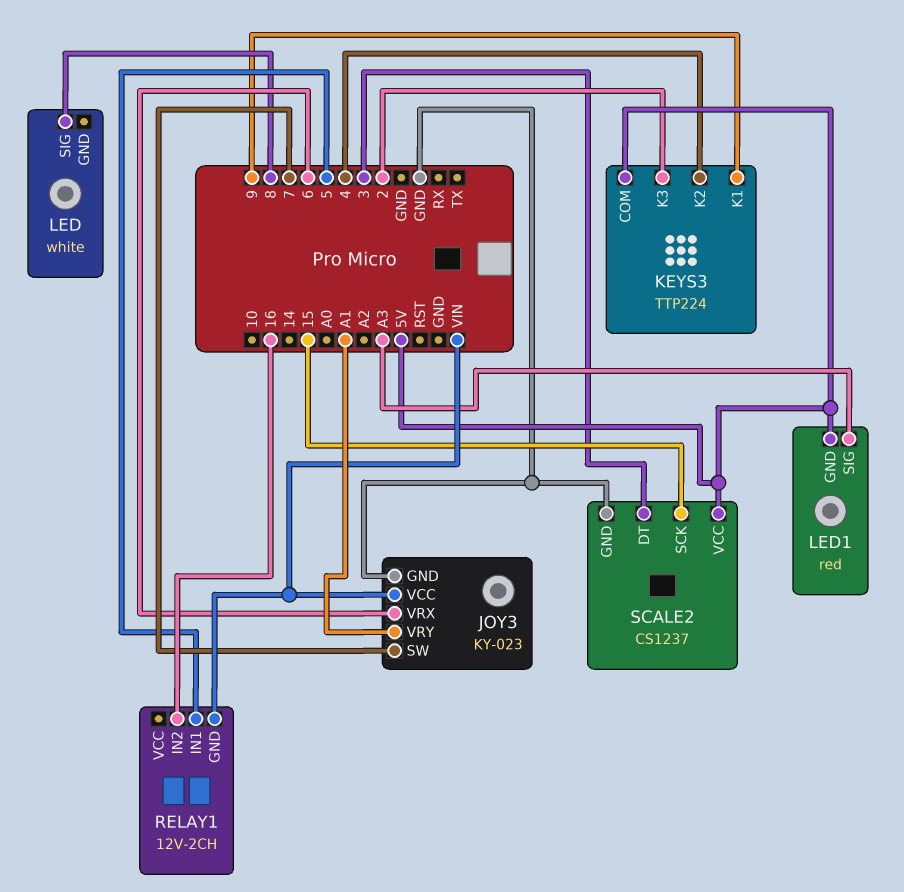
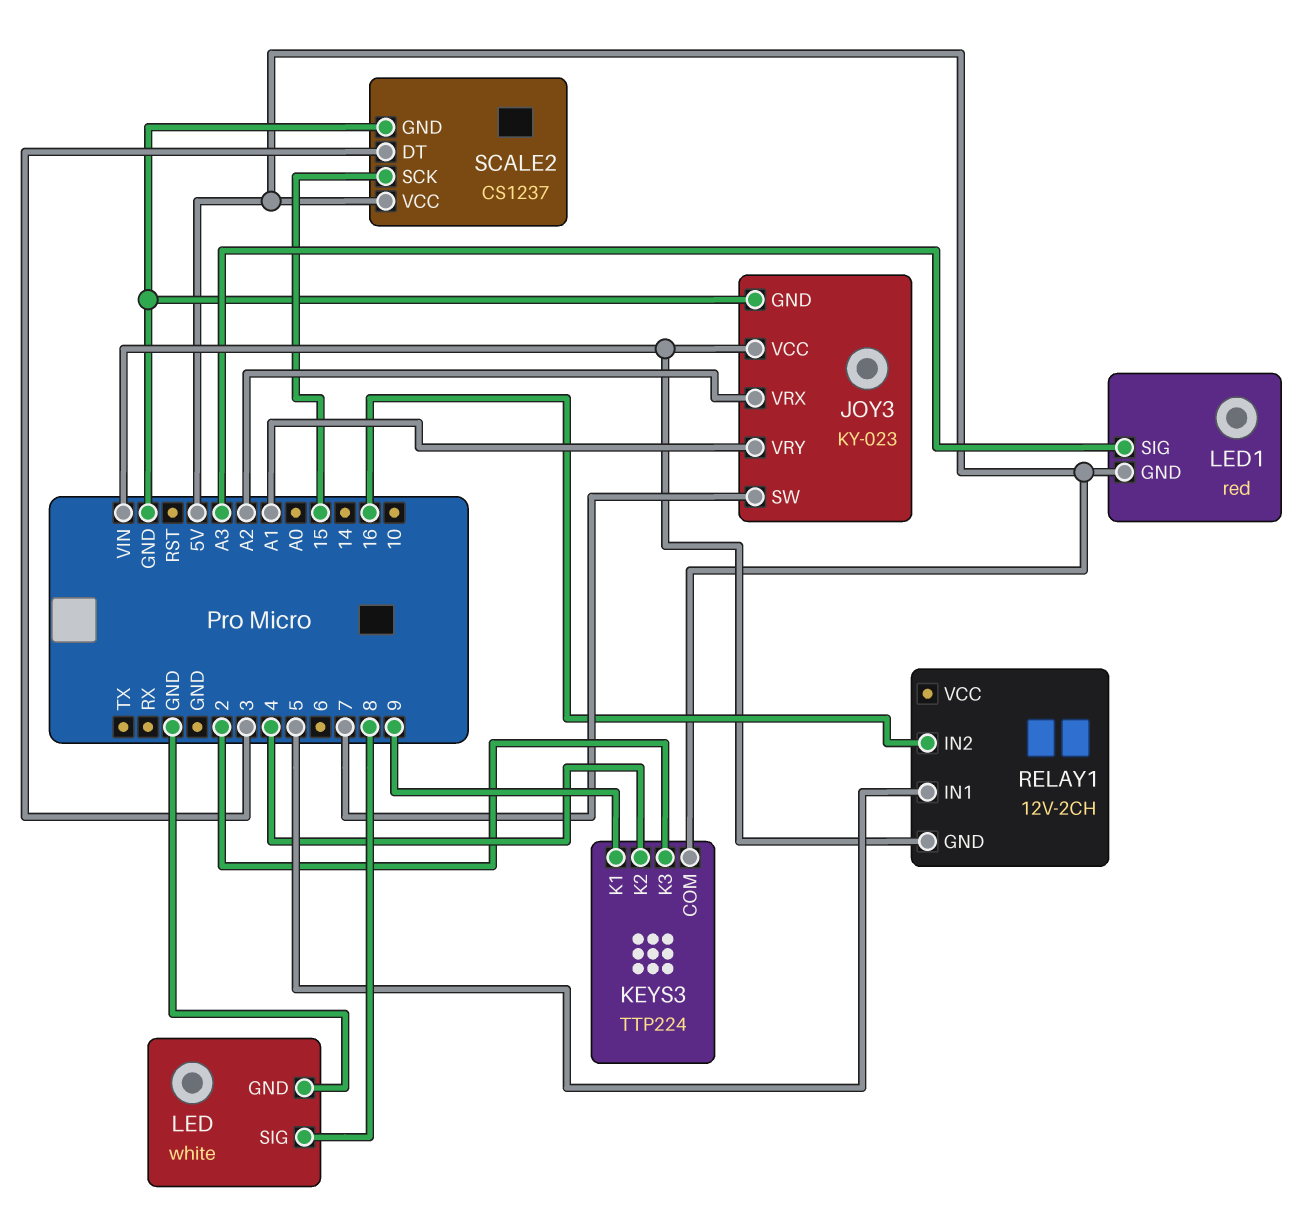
JOY3 pin VRX: 6 -> A2
LED pin GND: none -> GND

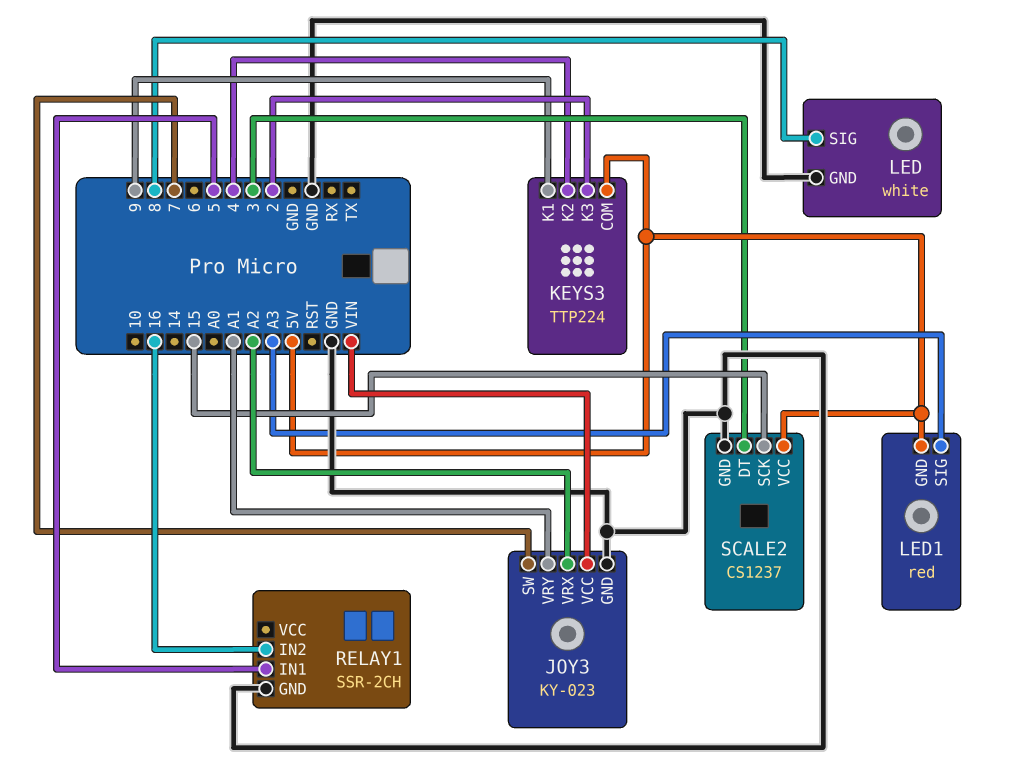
RELAY1: 12V-2CH -> SSR-2CH
RELAY1 pin GND: VIN -> GND

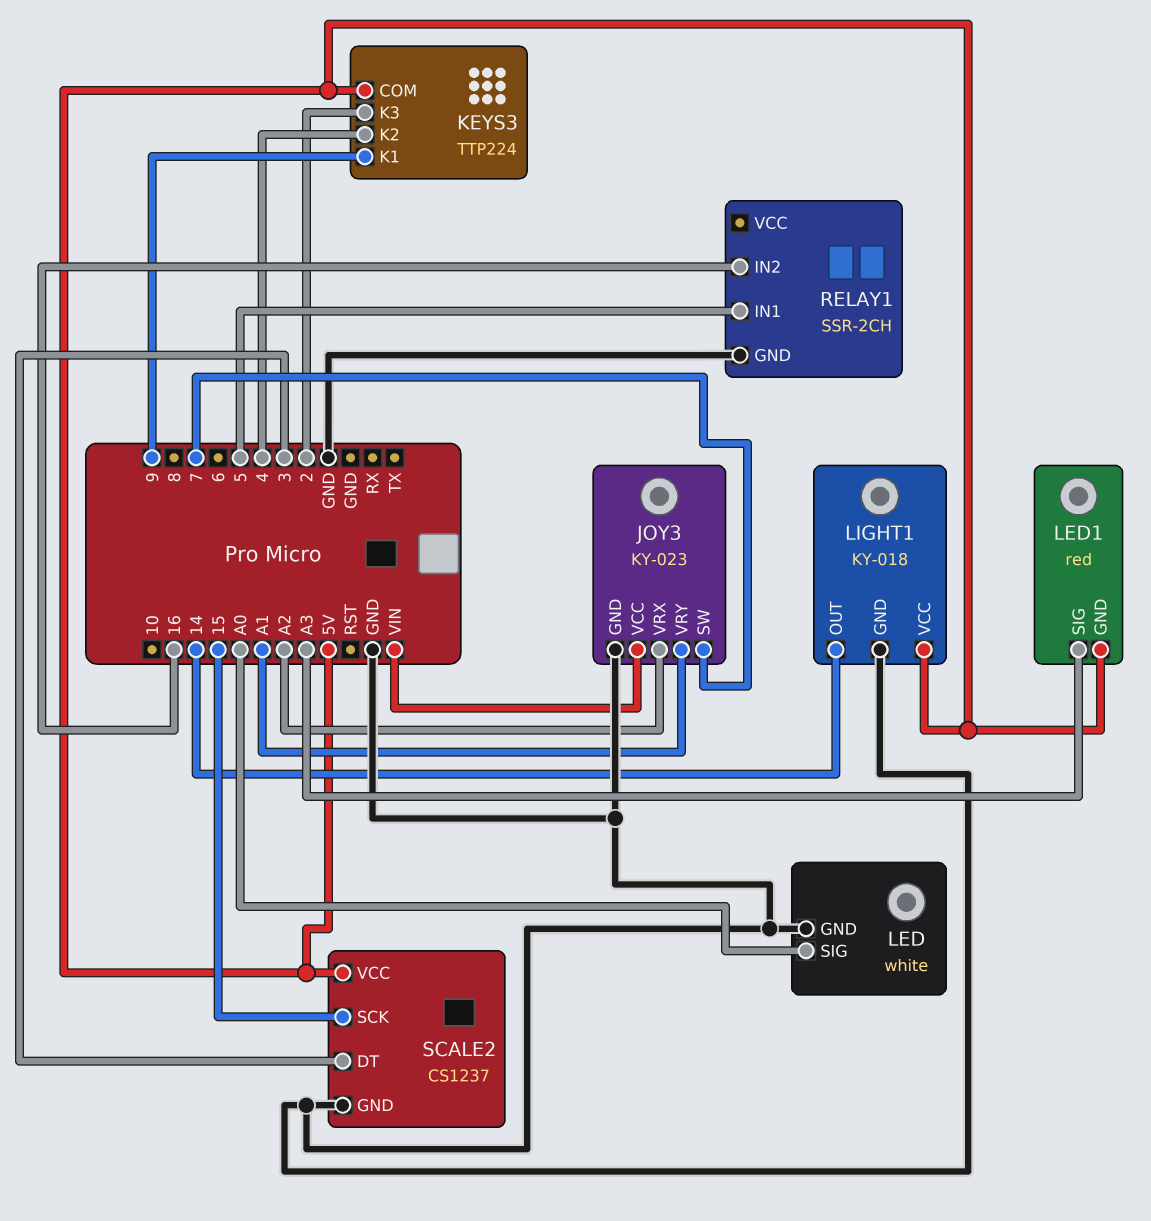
LED pin SIG: 8 -> A0
LIGHT1: none -> KY-018
LIGHT1 pin GND: none -> GND
LIGHT1 pin OUT: none -> 14
LIGHT1 pin VCC: none -> 5V

